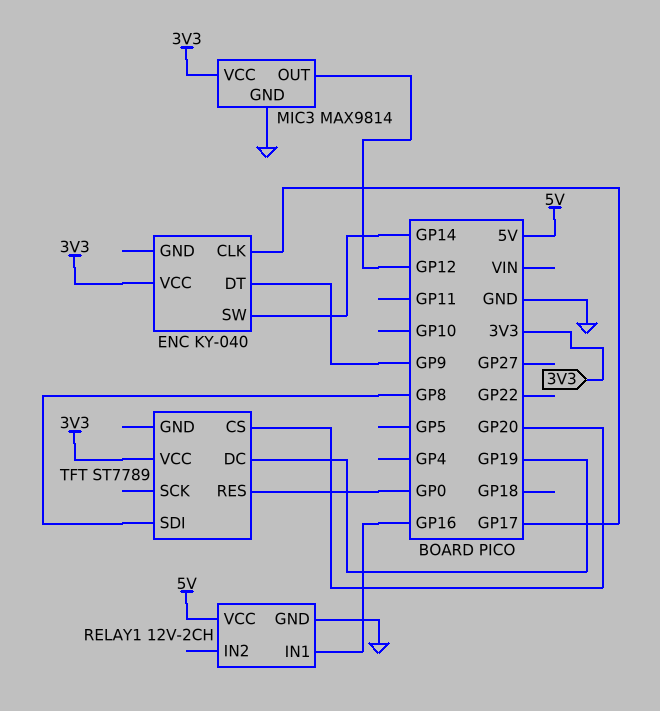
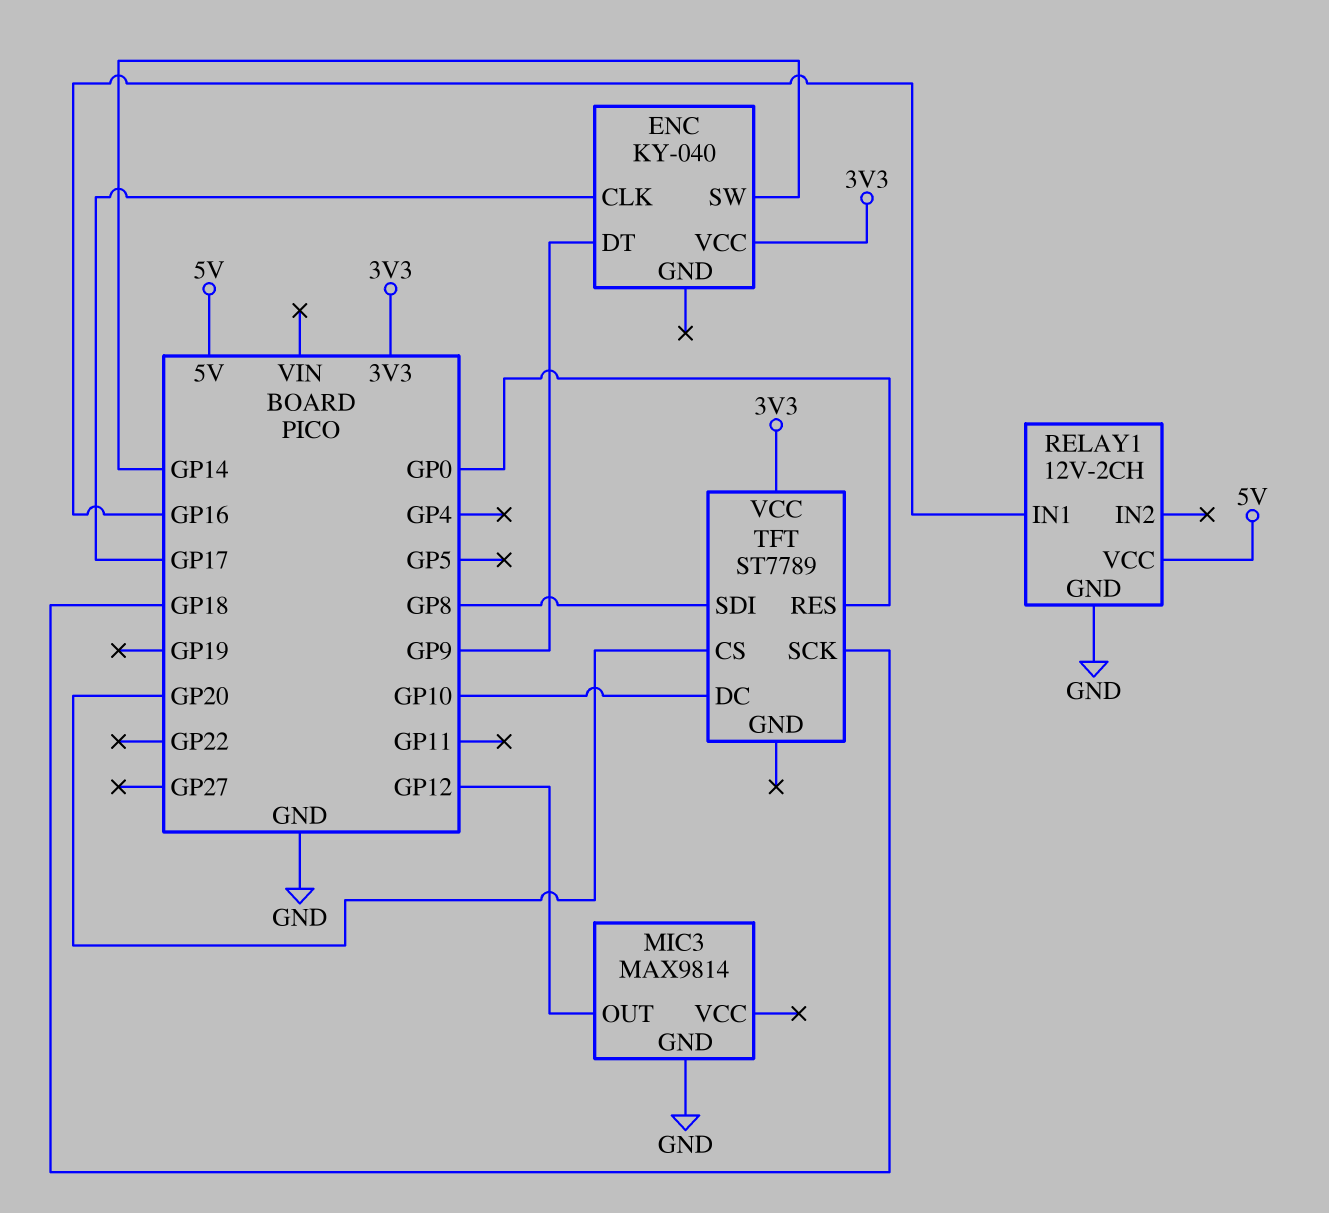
MIC3 pin VCC: 3V3 -> none
TFT pin DC: GP19 -> GP10
TFT pin SCK: none -> GP18

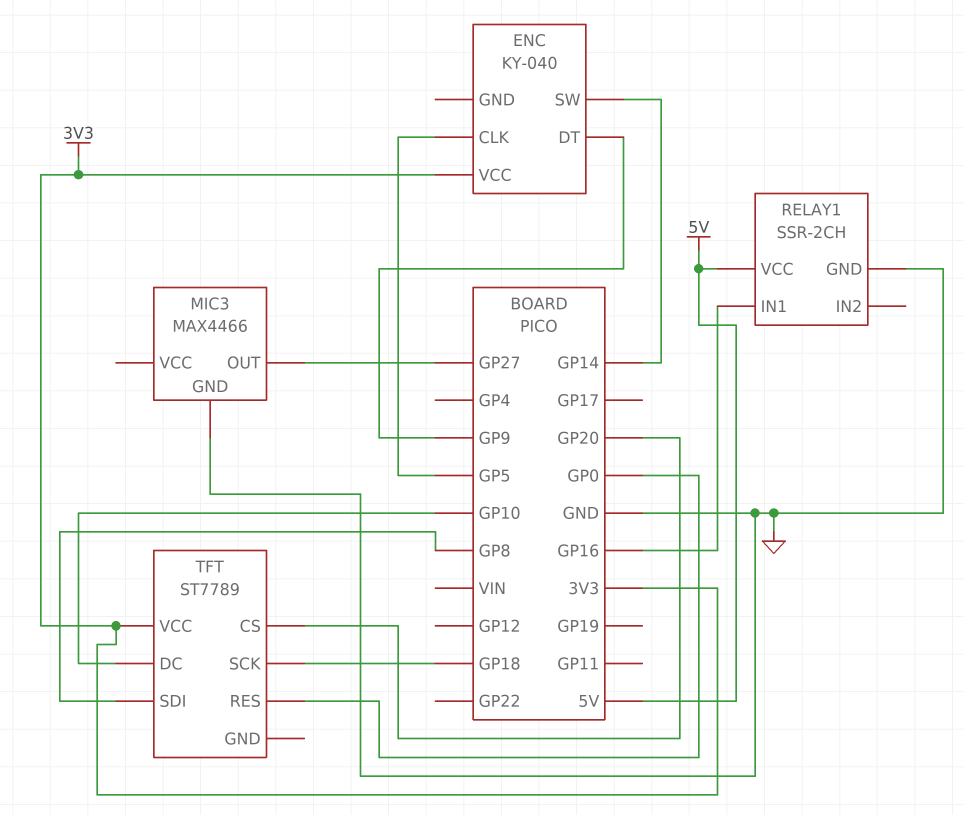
ENC pin CLK: GP17 -> GP5
MIC3: MAX9814 -> MAX4466
MIC3 pin OUT: GP12 -> GP27
RELAY1: 12V-2CH -> SSR-2CH

